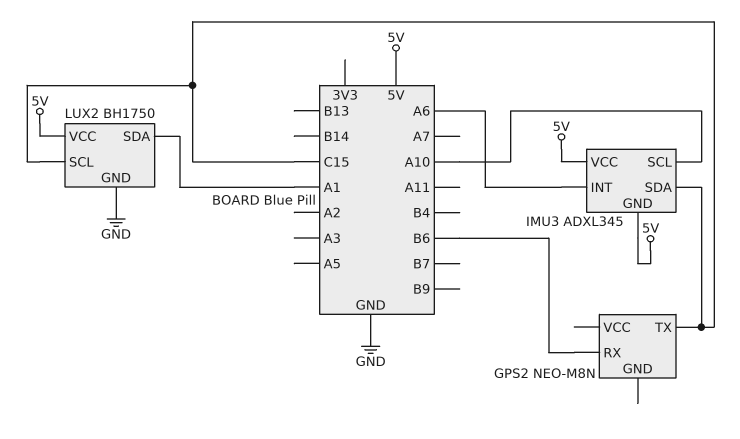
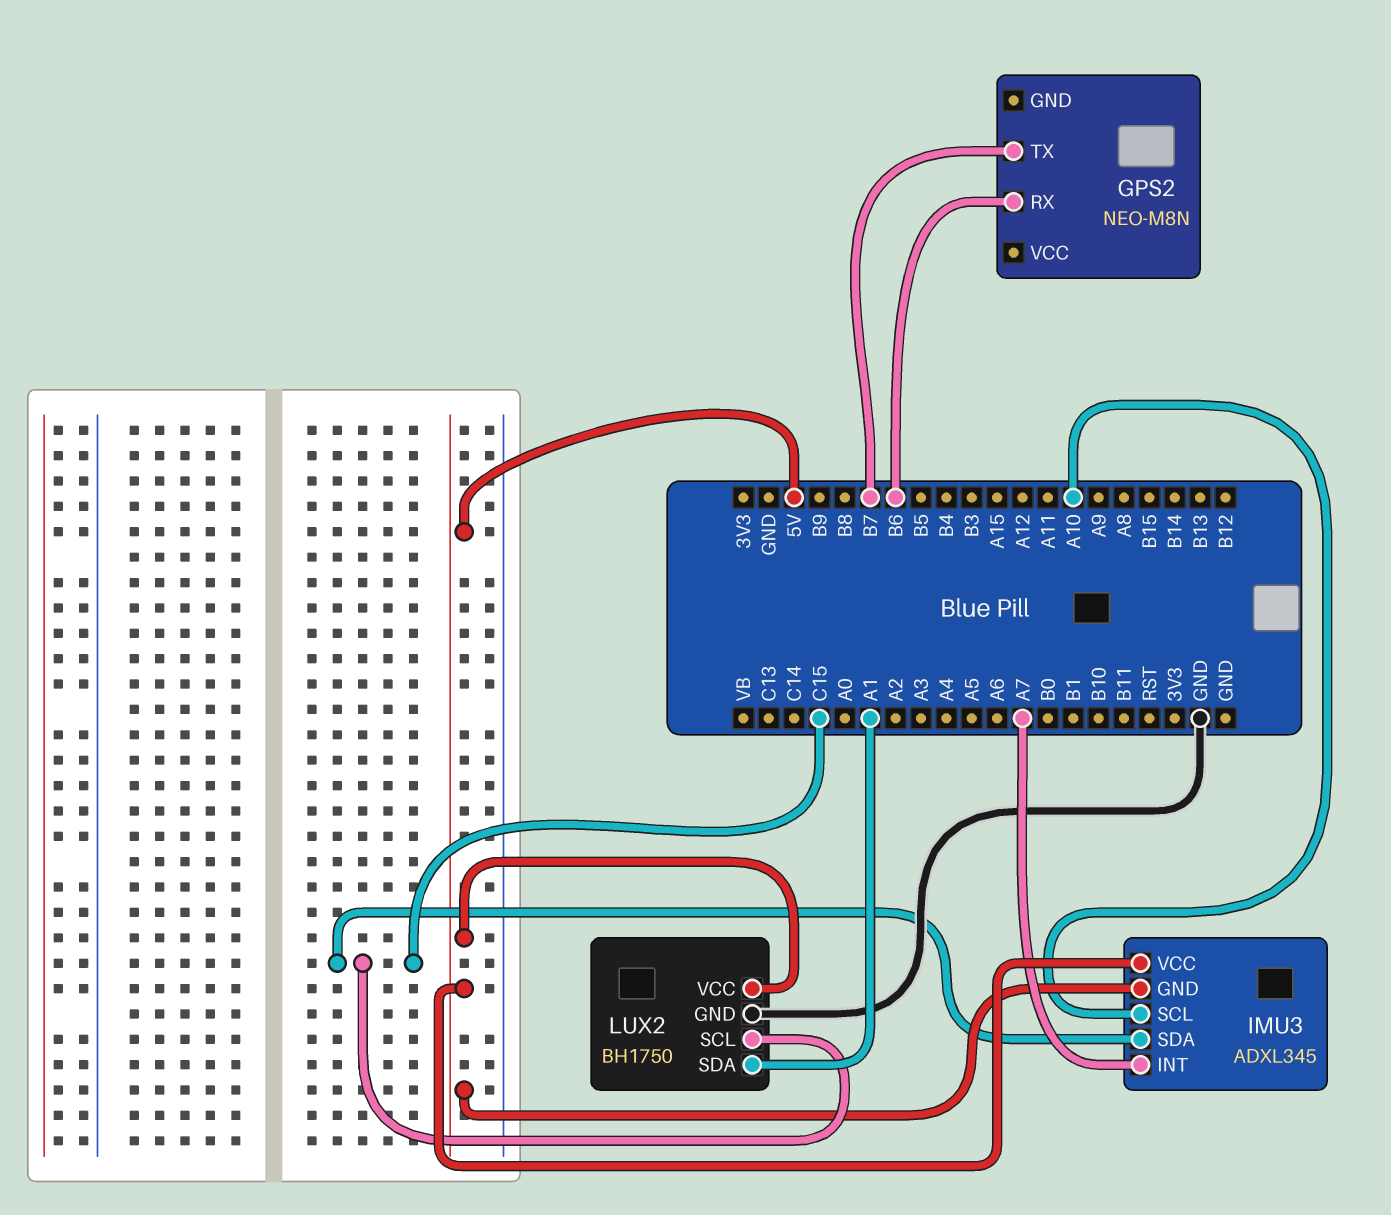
GPS2 pin TX: C15 -> B7
IMU3 pin INT: A6 -> A7

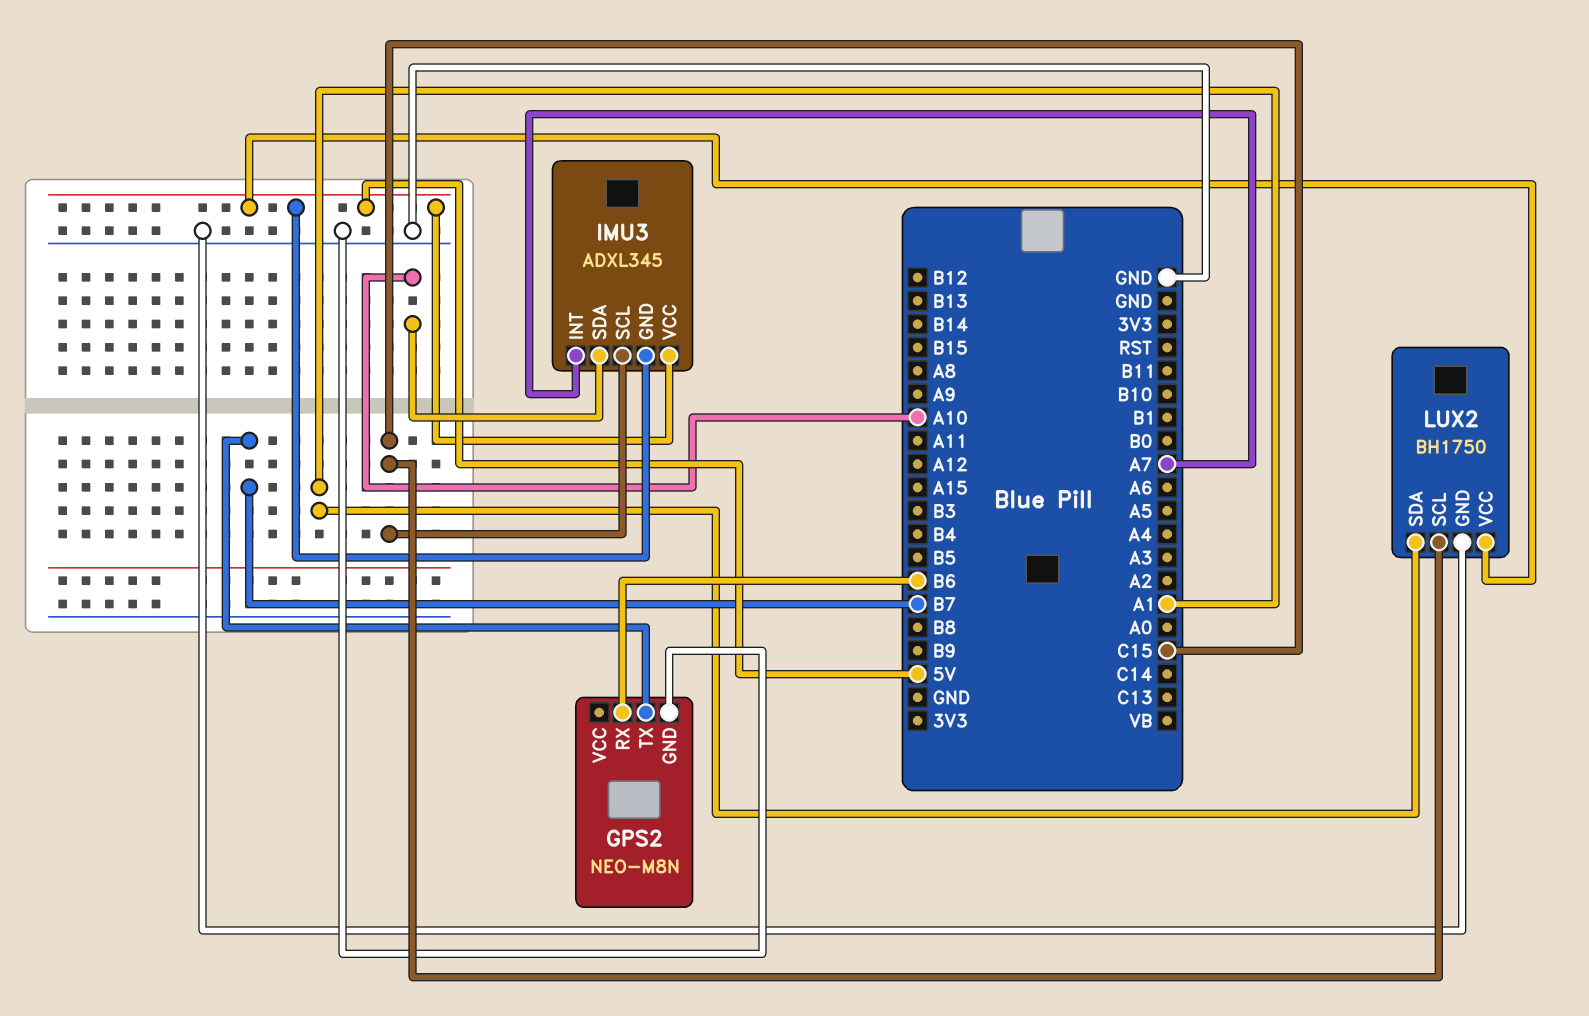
GPS2 pin GND: none -> GND
IMU3 pin SCL: A10 -> C15
IMU3 pin SDA: C15 -> A10

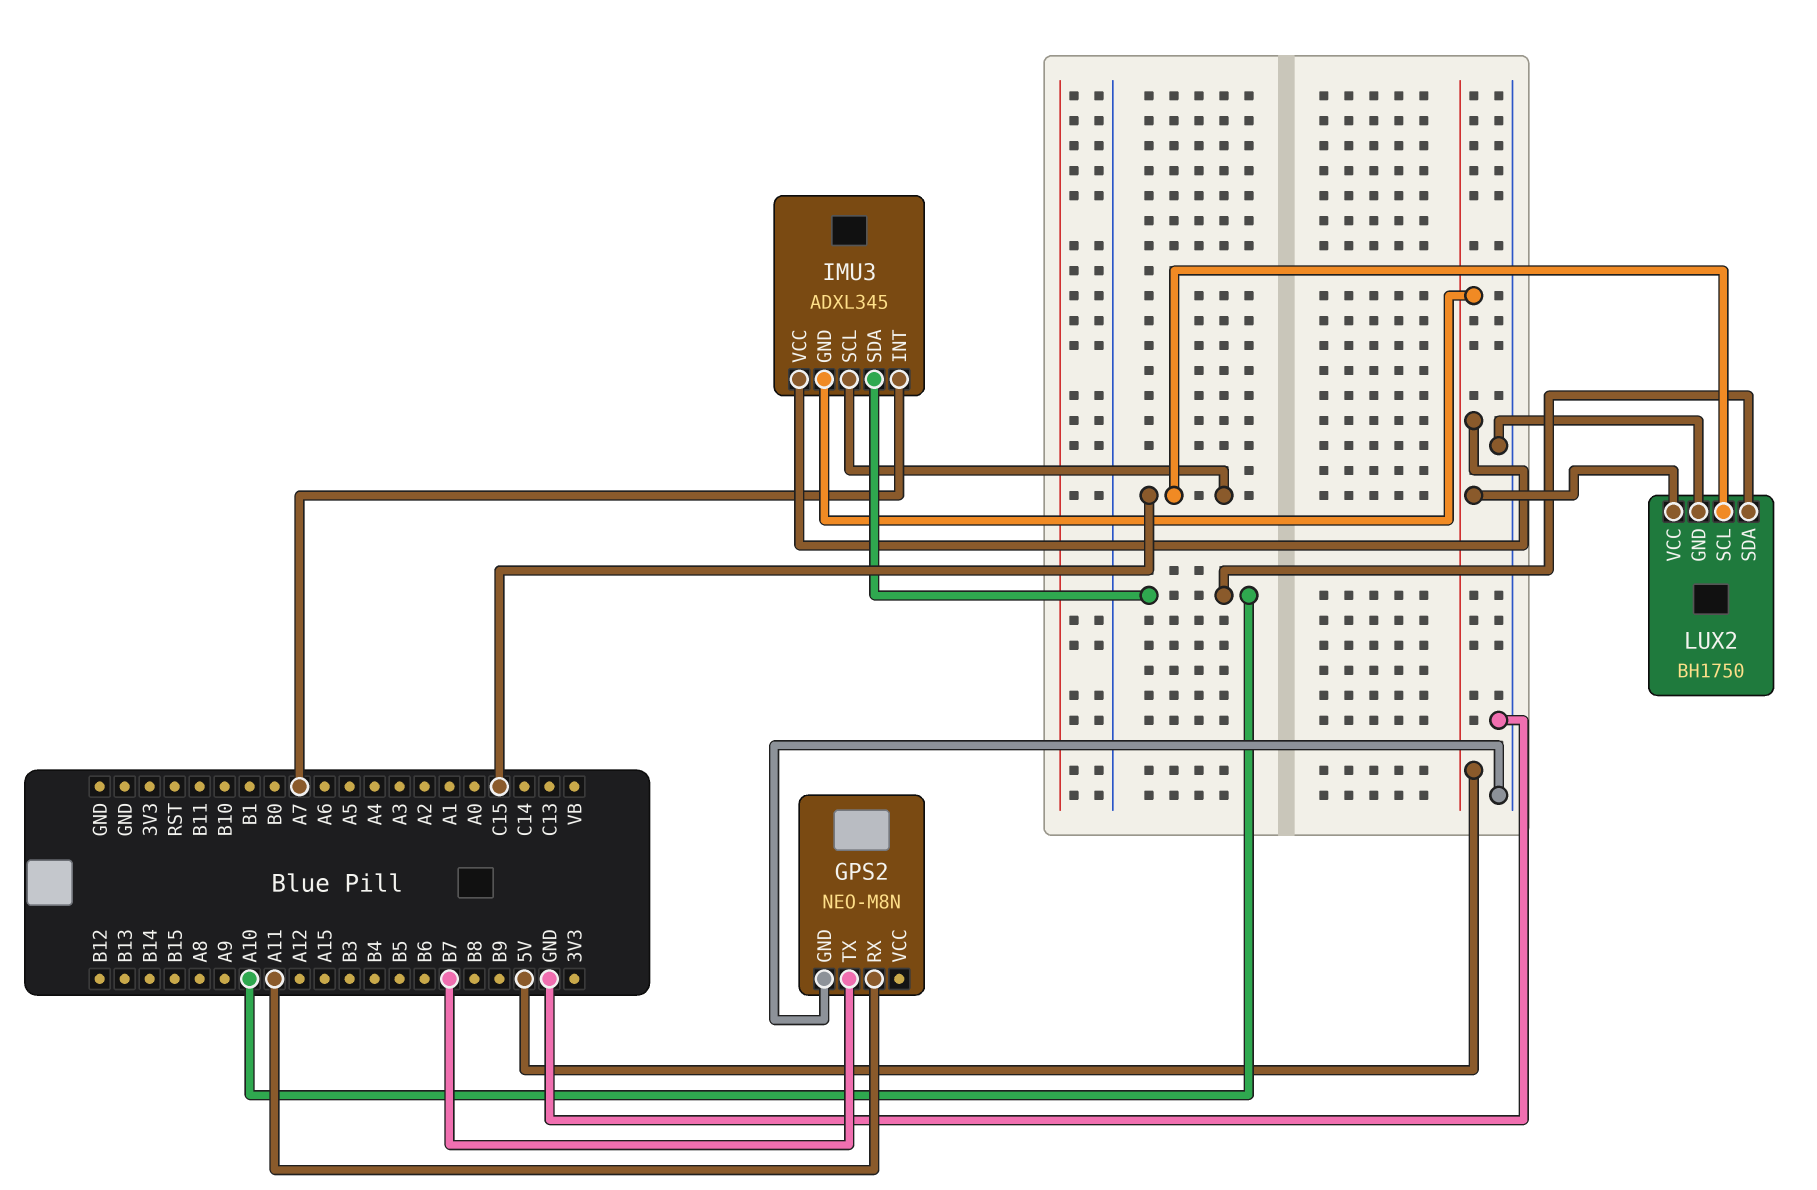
GPS2 pin RX: B6 -> A11
LUX2 pin SDA: A1 -> A10

